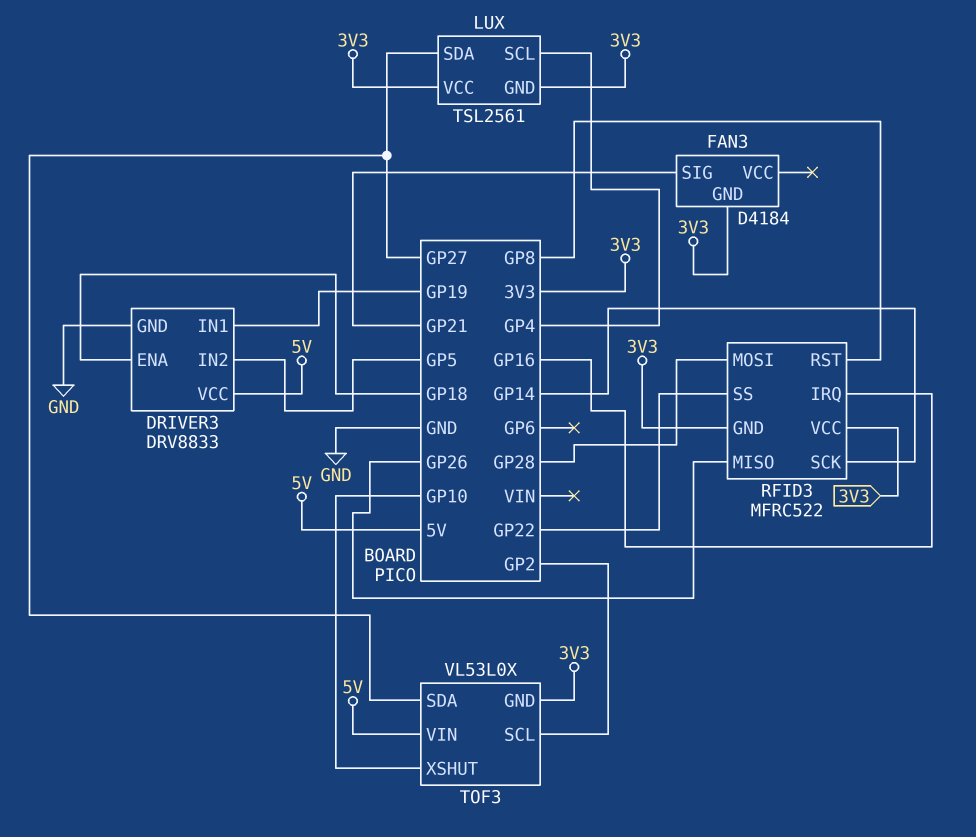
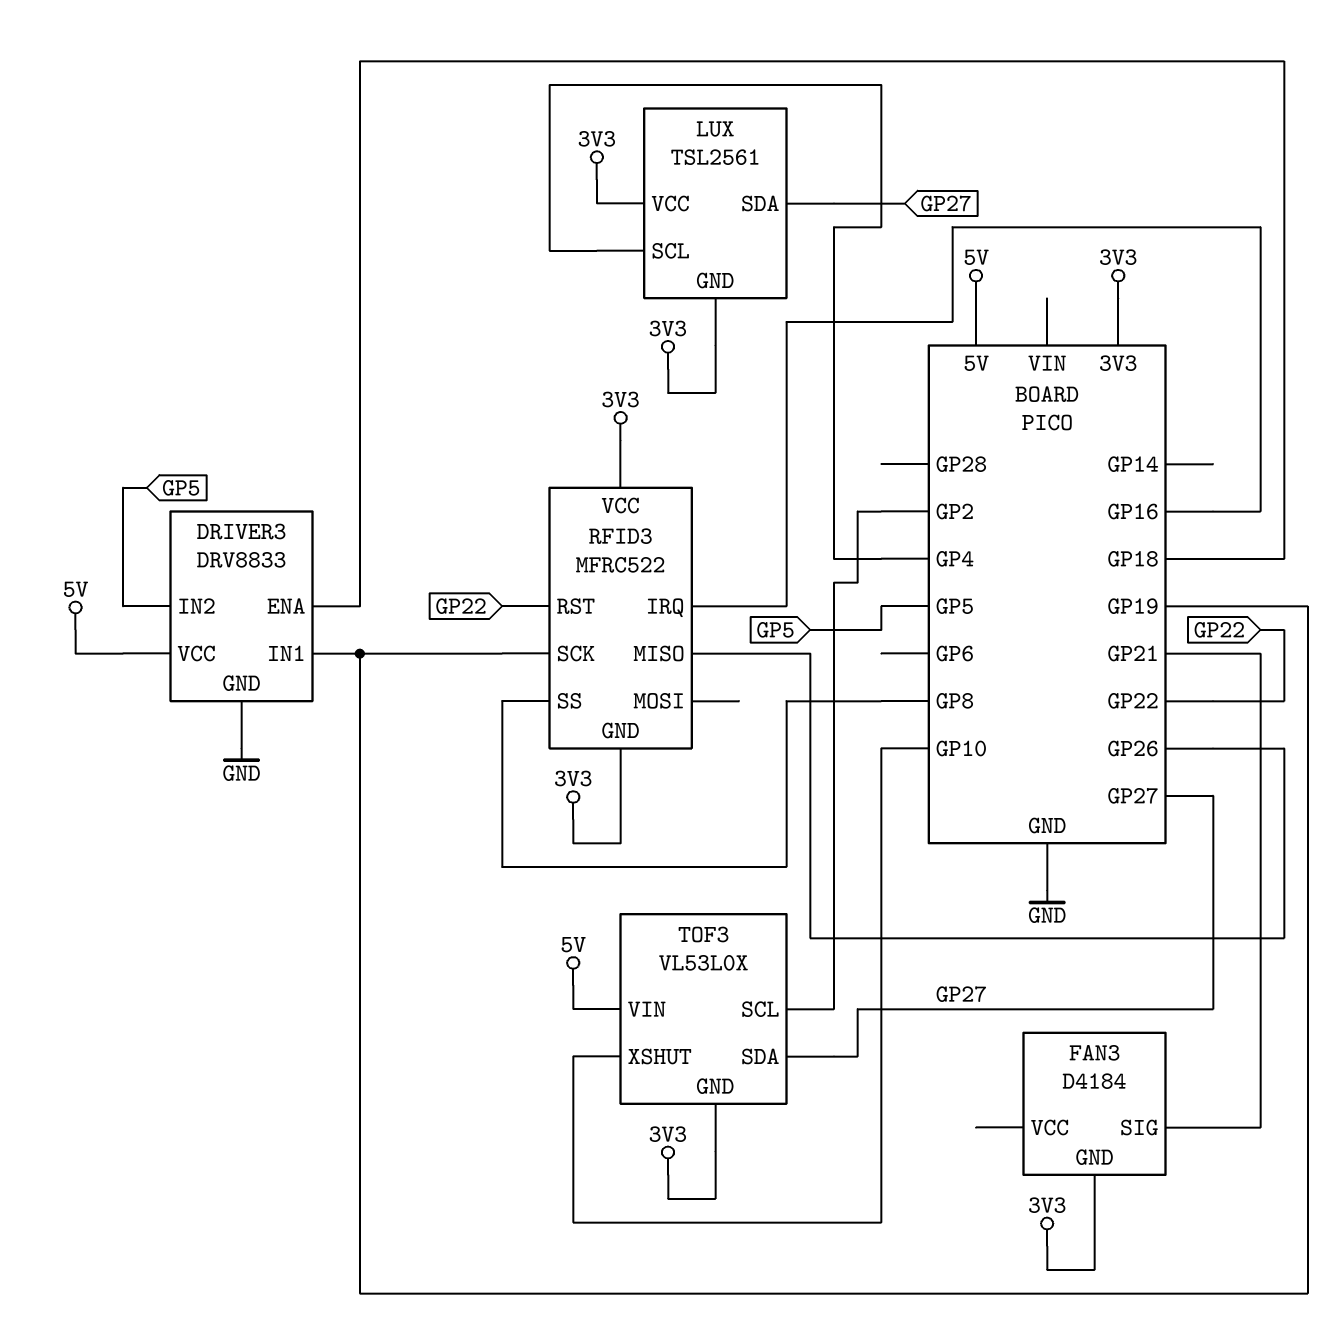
RFID3 pin MOSI: GP28 -> none
RFID3 pin RST: GP8 -> GP22
RFID3 pin SCK: GP14 -> GP19
RFID3 pin SS: GP22 -> GP8

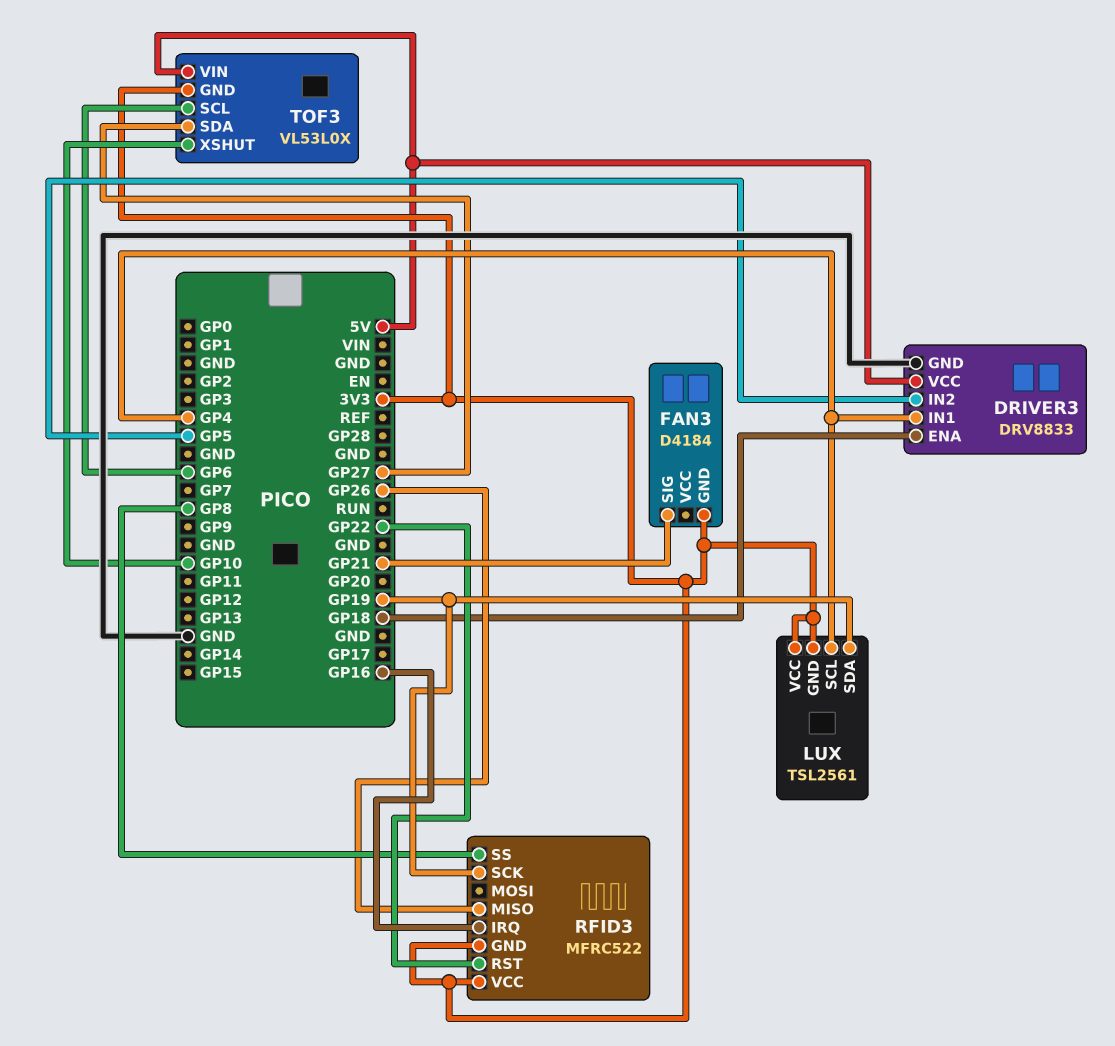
DRIVER3 pin IN1: GP19 -> GP4
LUX pin SDA: GP27 -> GP19
TOF3 pin SCL: GP2 -> GP6

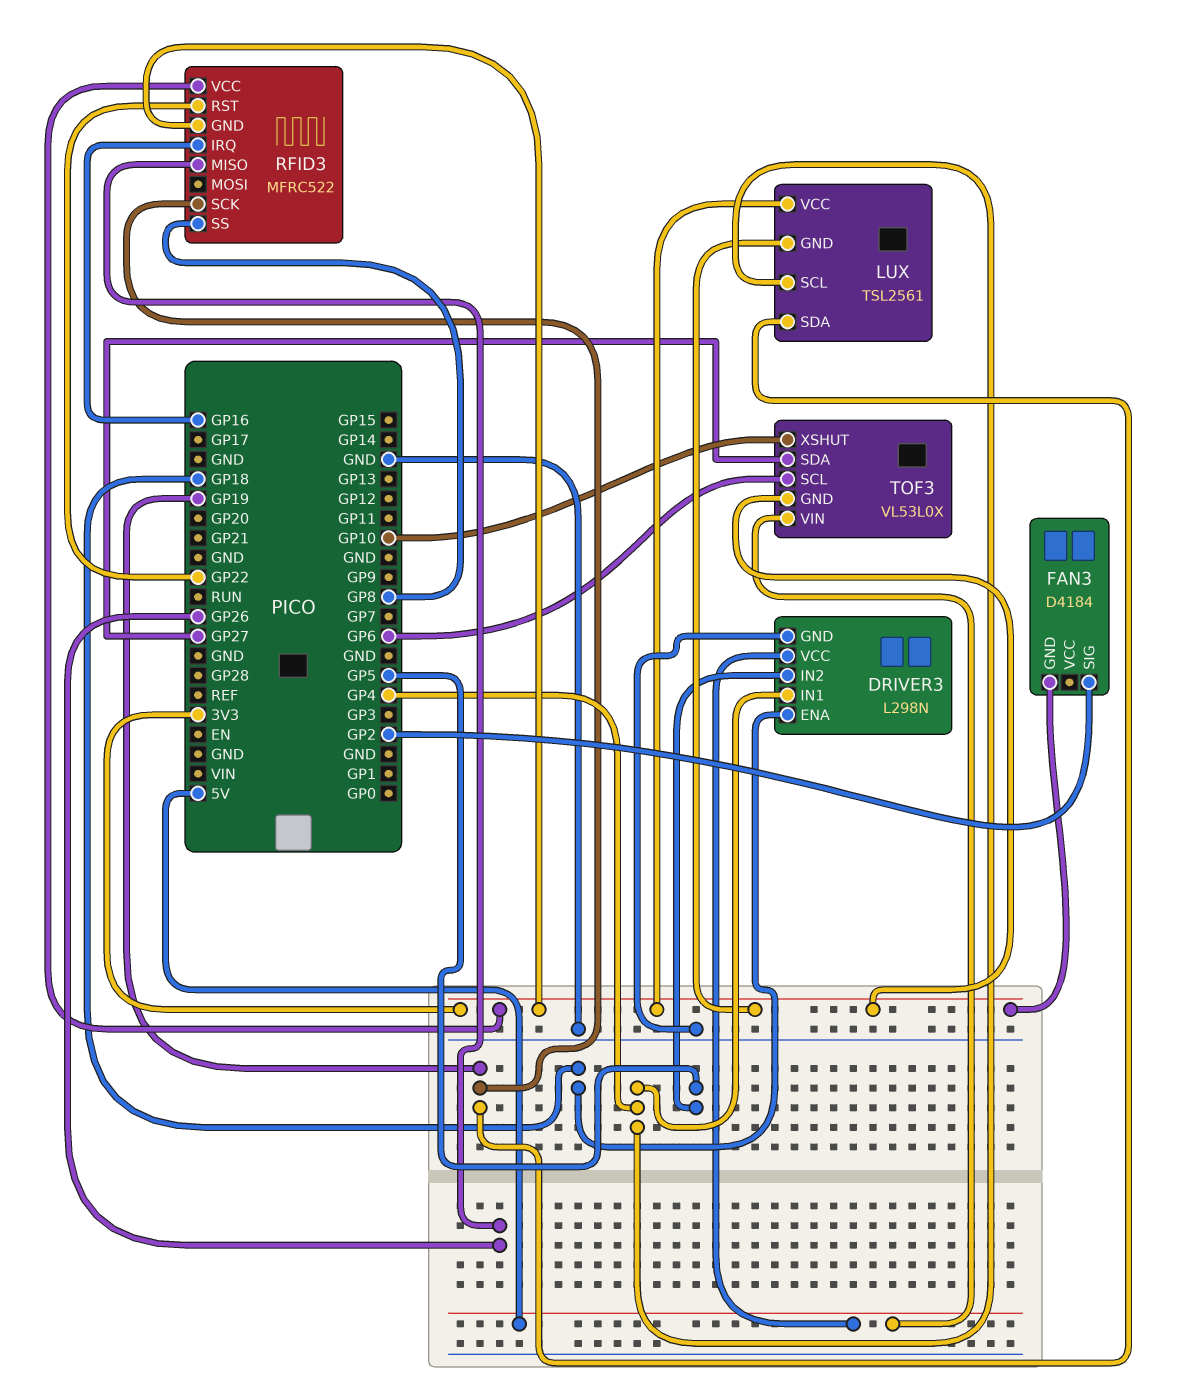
DRIVER3: DRV8833 -> L298N
FAN3 pin SIG: GP21 -> GP2

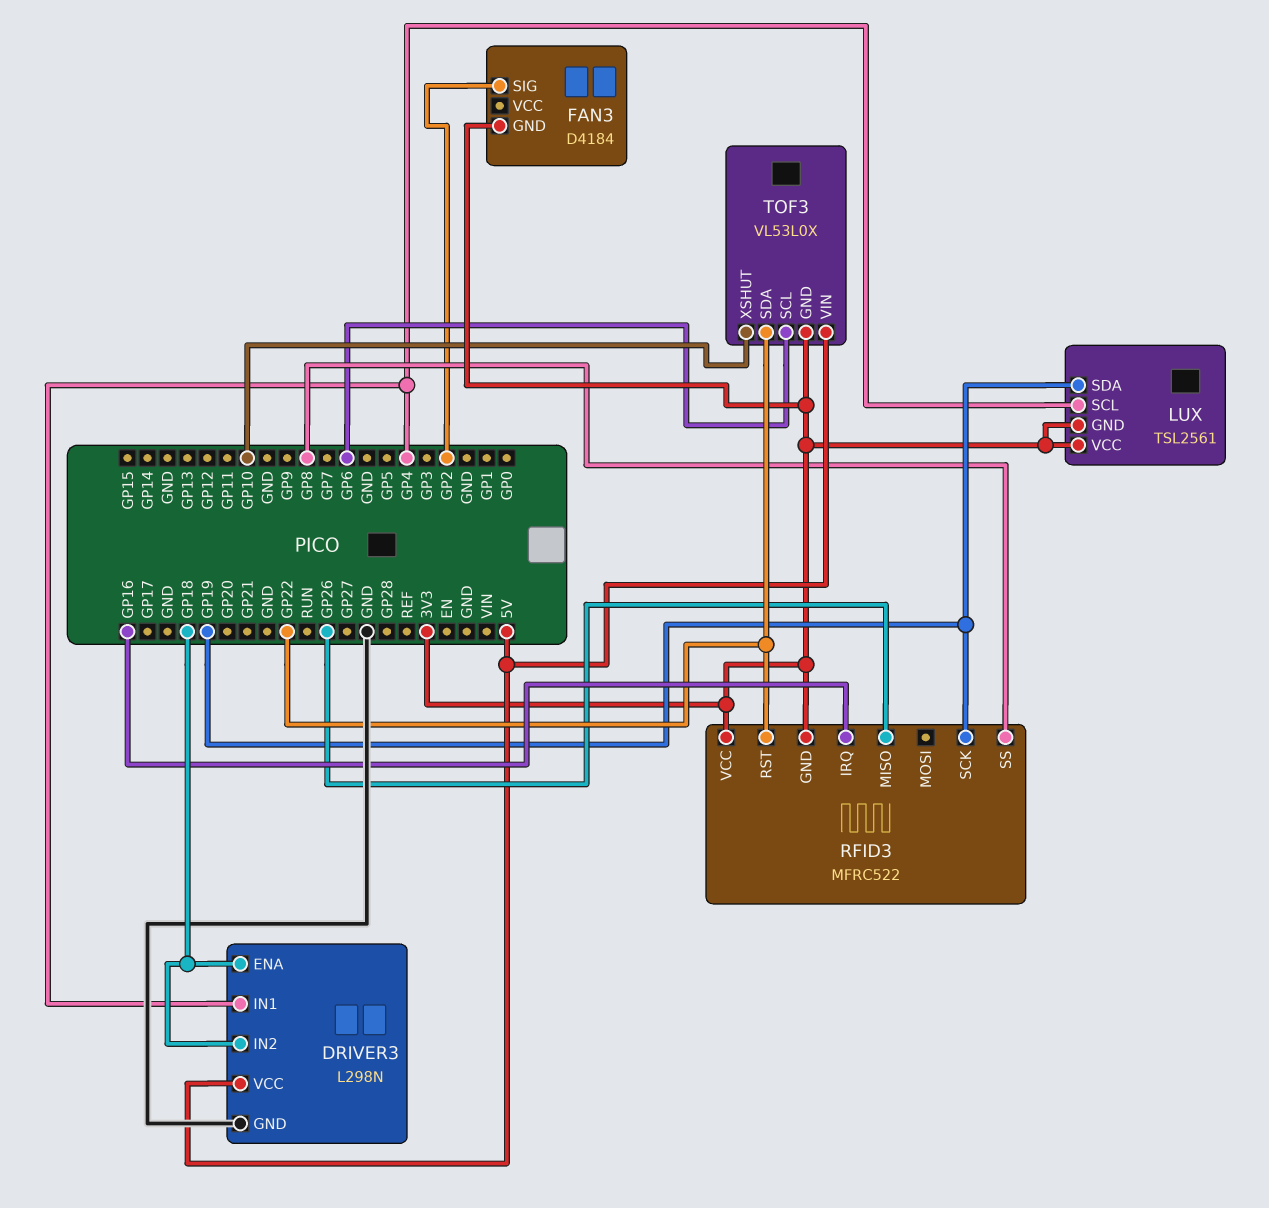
DRIVER3 pin IN2: GP5 -> GP18
TOF3 pin SDA: GP27 -> GP22

